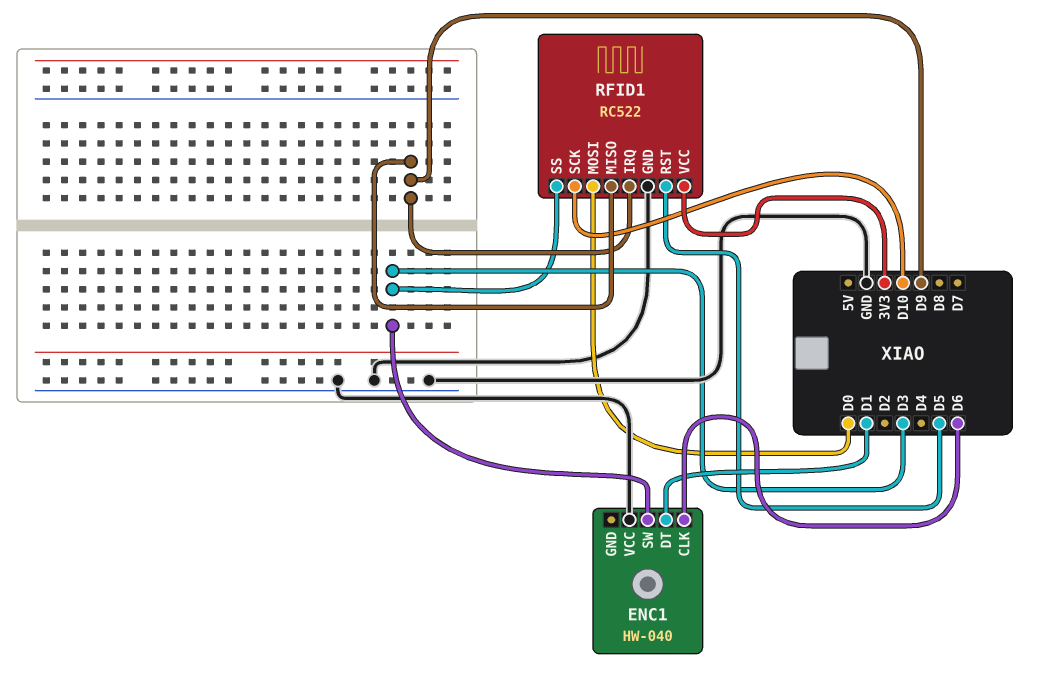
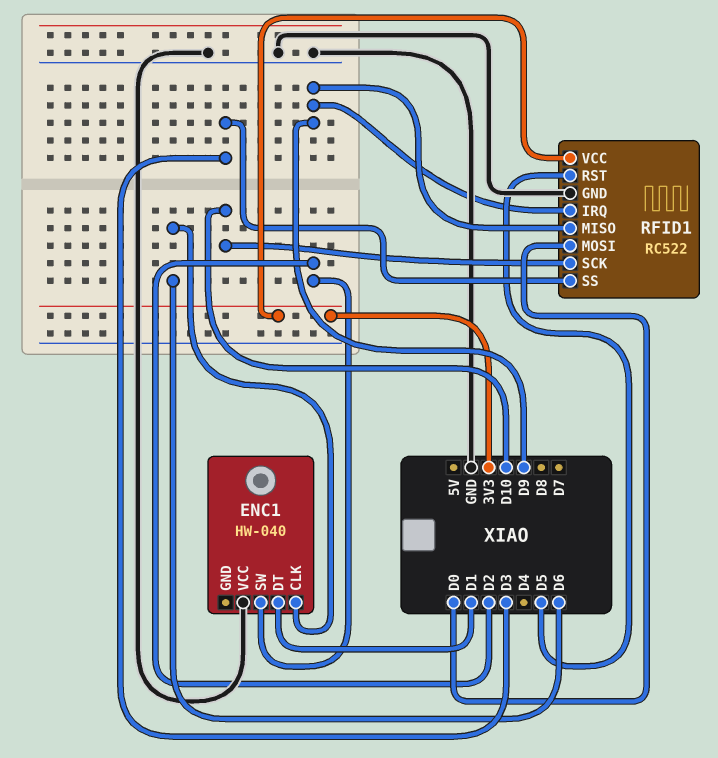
ENC1 pin SW: D3 -> D2

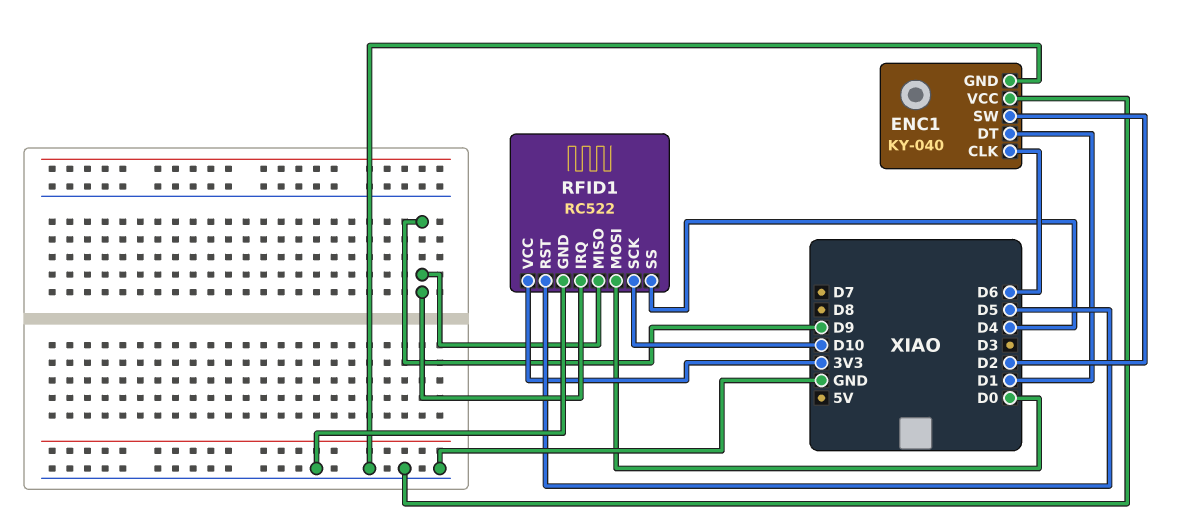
ENC1: HW-040 -> KY-040
ENC1 pin GND: none -> GND
RFID1 pin SS: D3 -> D4

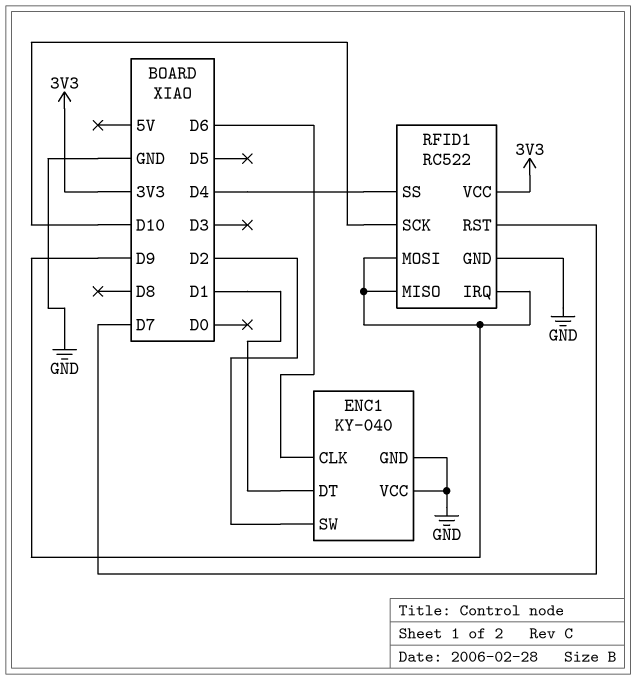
RFID1 pin MOSI: D0 -> D9
RFID1 pin RST: D5 -> D7

